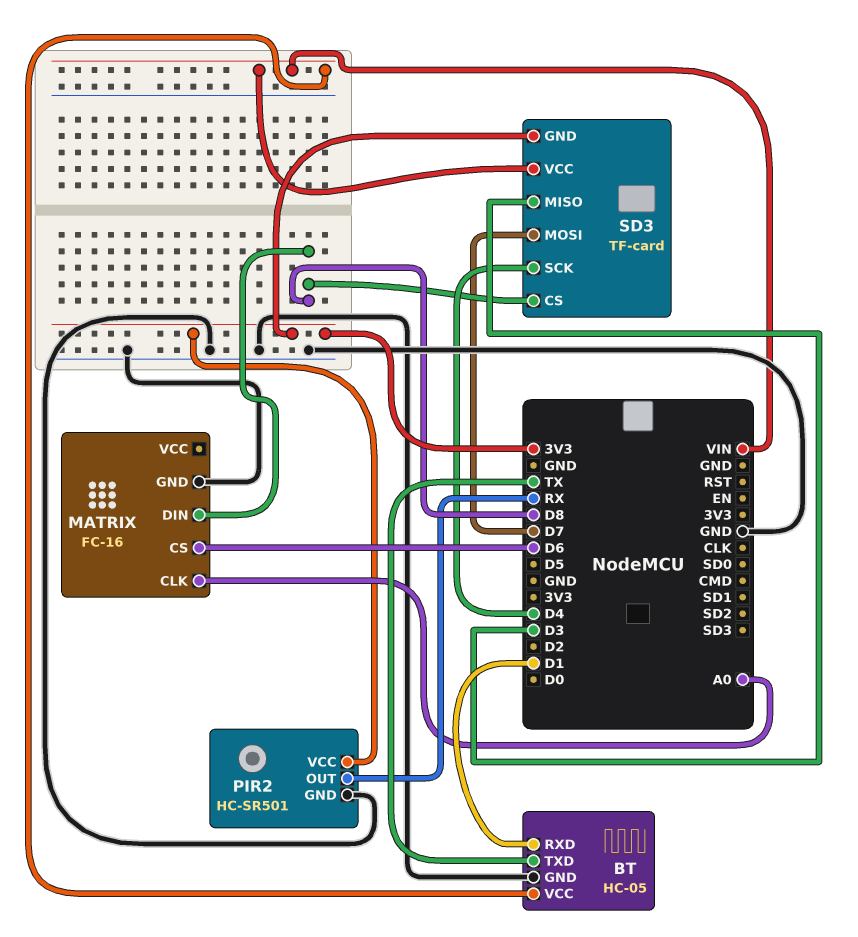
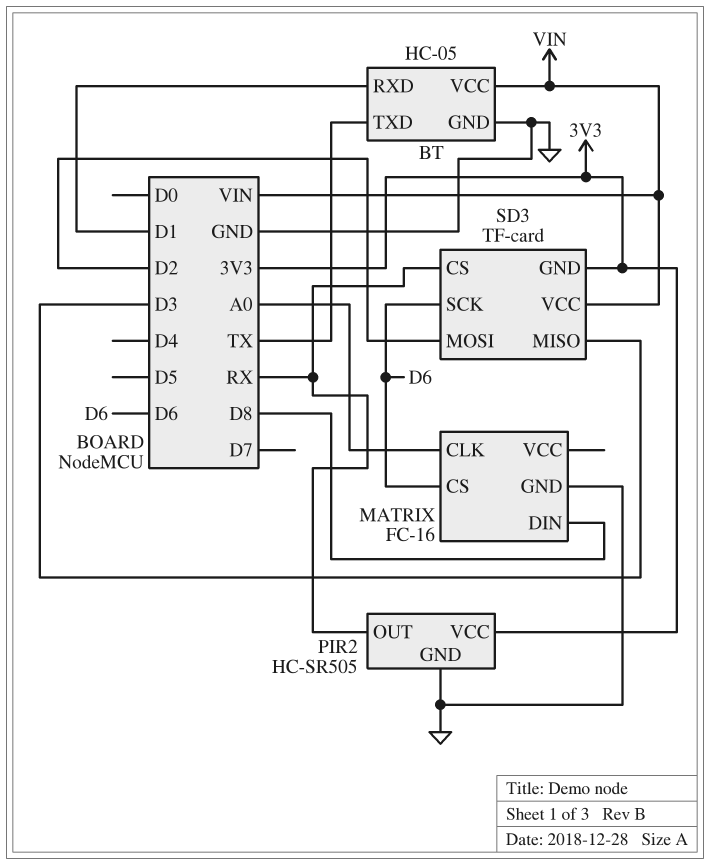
PIR2: HC-SR501 -> HC-SR505
SD3 pin CS: D8 -> RX
SD3 pin MOSI: D7 -> D2
SD3 pin SCK: D4 -> D6

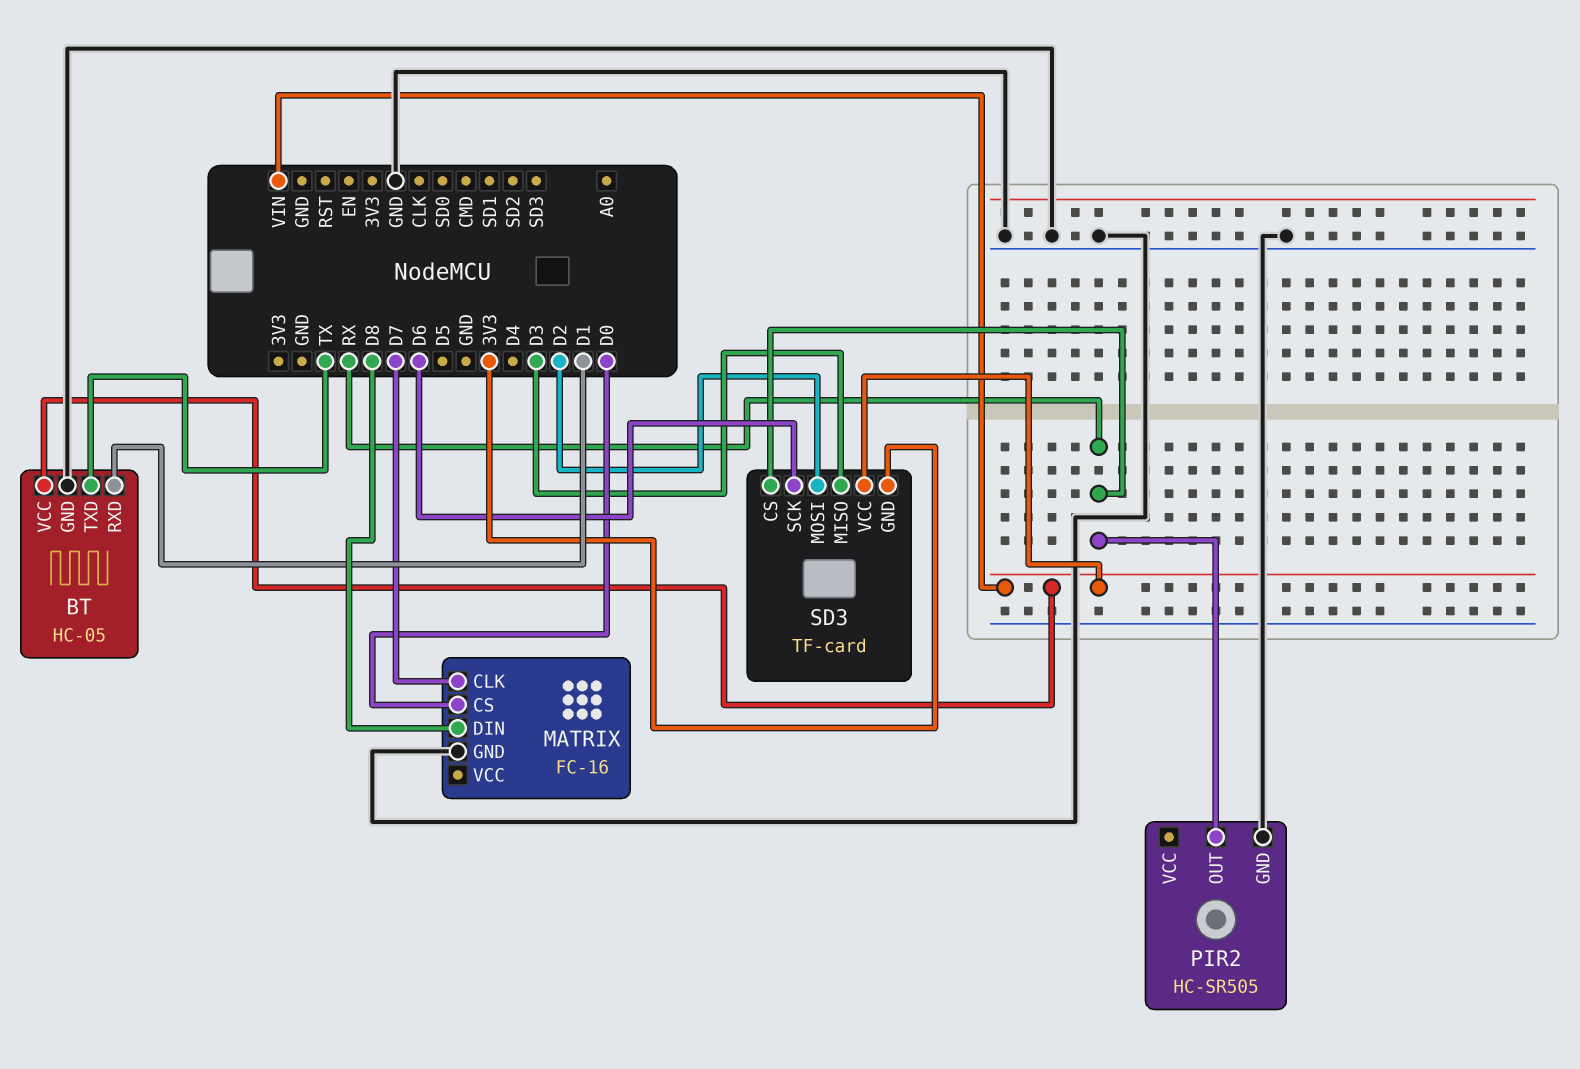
MATRIX pin CLK: A0 -> D7
MATRIX pin CS: D6 -> D0
PIR2 pin VCC: 3V3 -> none

